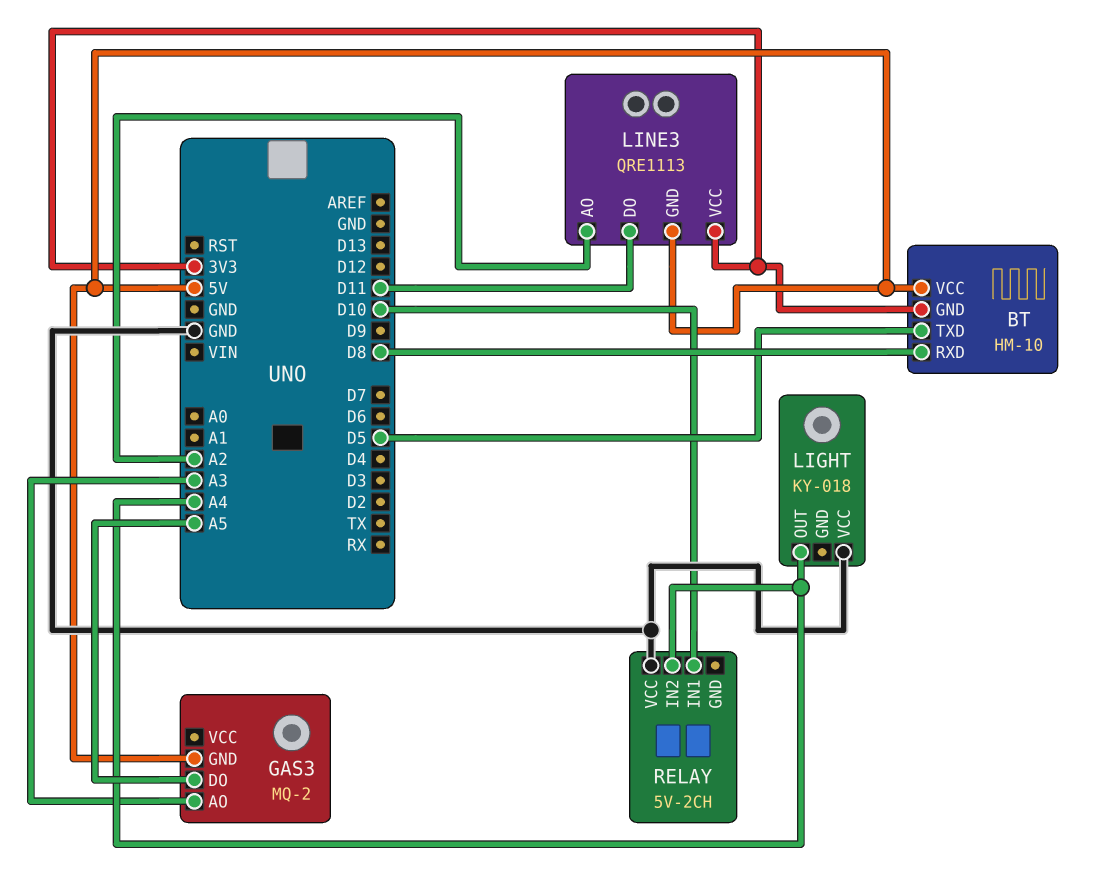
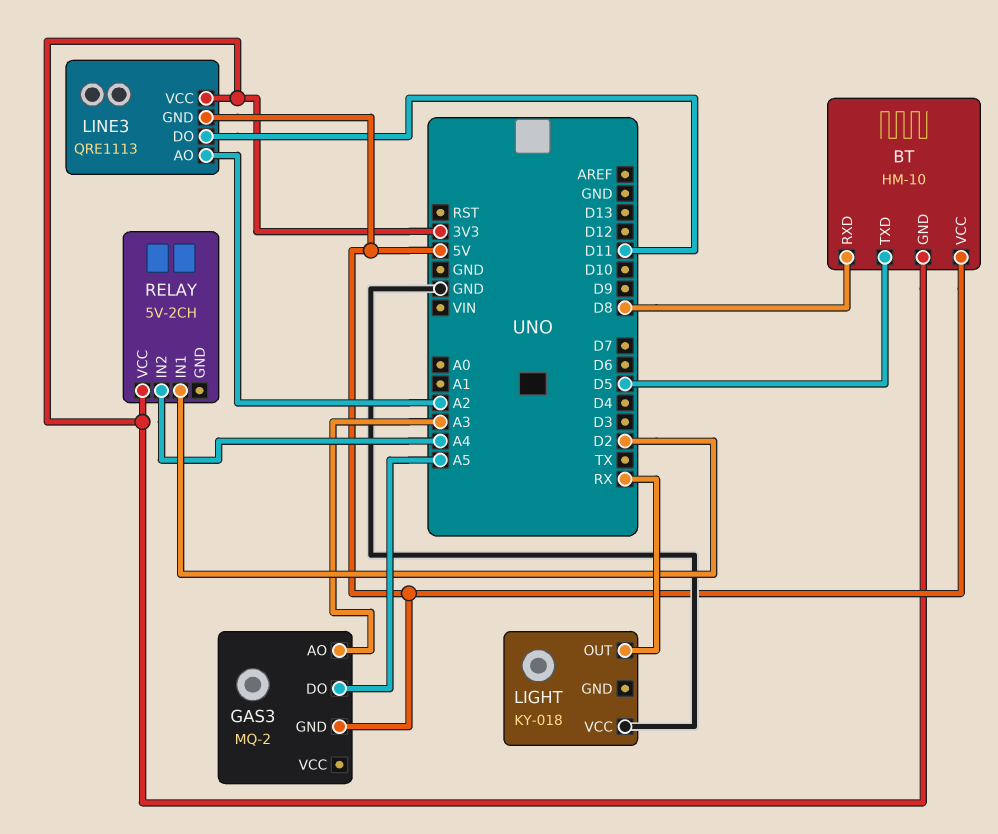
LIGHT pin OUT: A4 -> RX
RELAY pin IN1: D10 -> D2
RELAY pin VCC: GND -> 3V3

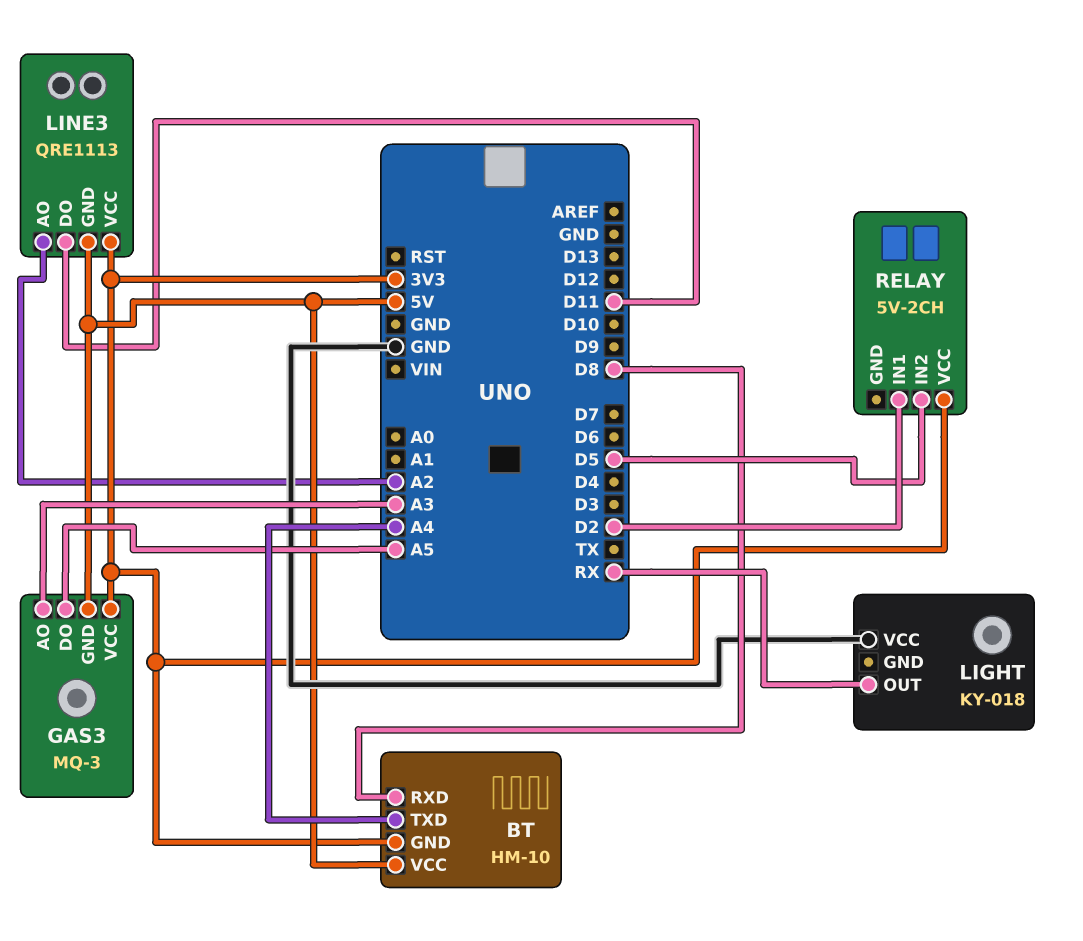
BT pin TXD: D5 -> A4
GAS3: MQ-2 -> MQ-3
GAS3 pin VCC: none -> 3V3
RELAY pin IN2: A4 -> D5

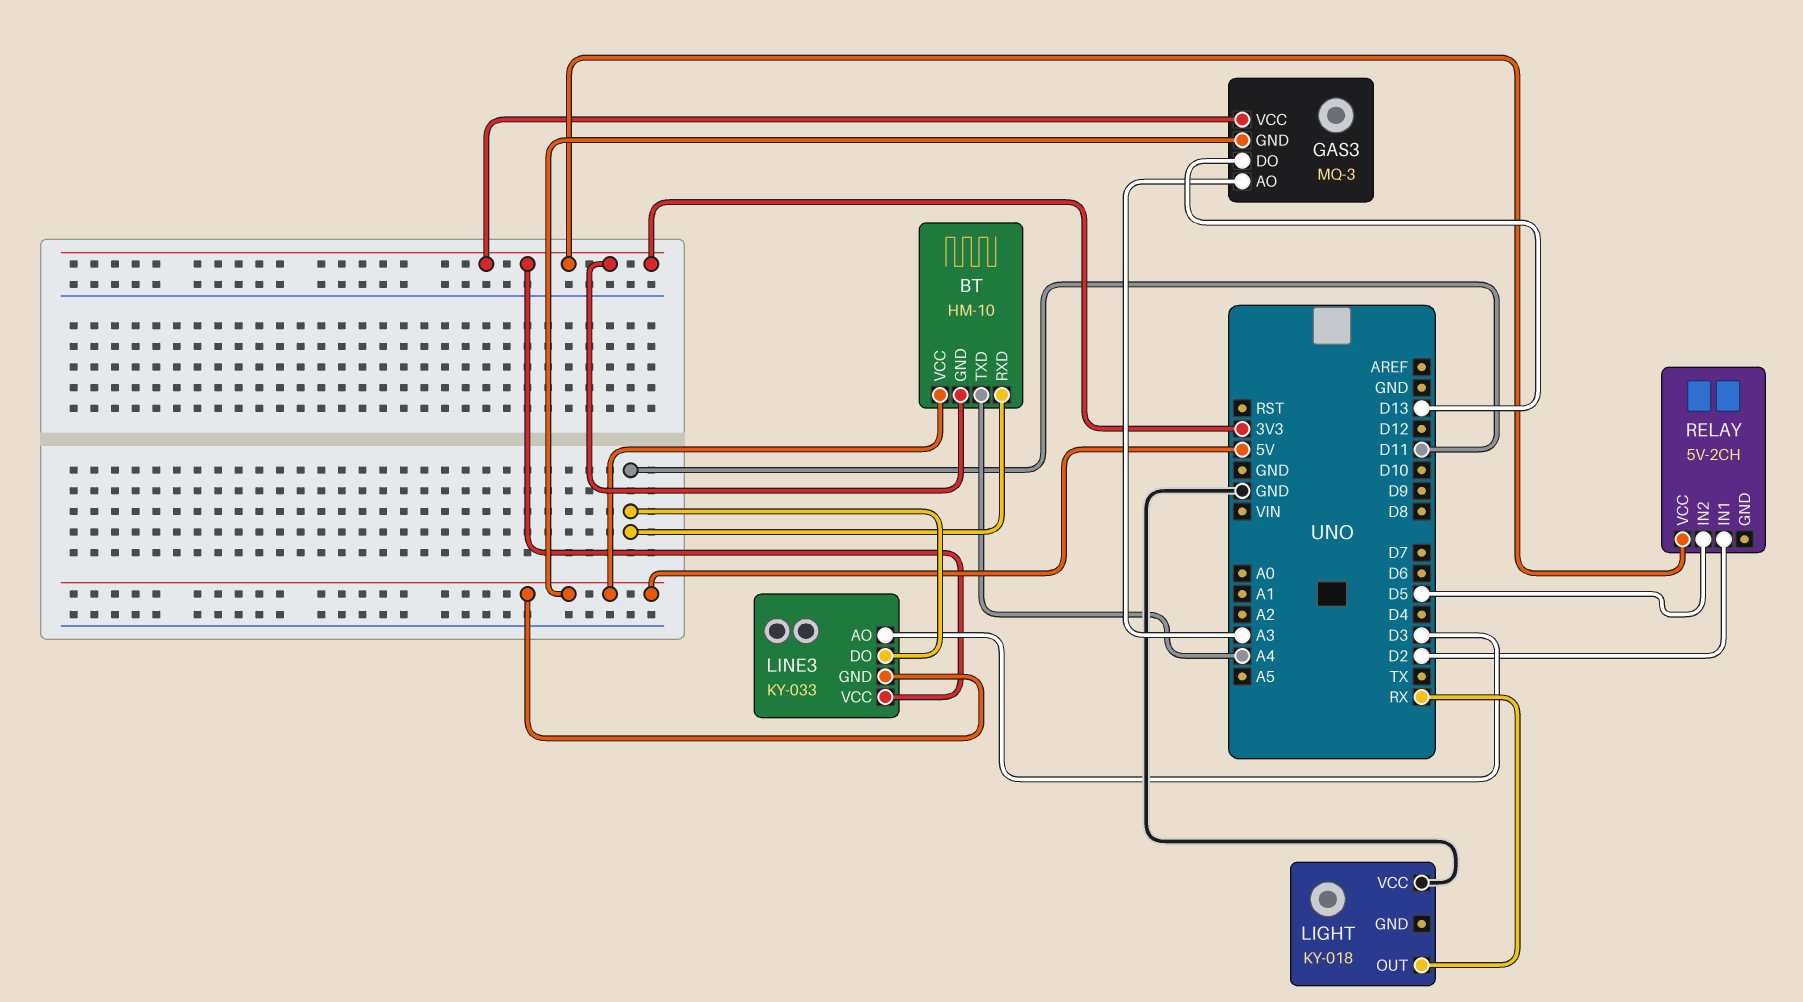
BT pin RXD: D8 -> D11
GAS3 pin DO: A5 -> D13
LINE3: QRE1113 -> KY-033
LINE3 pin AO: A2 -> D3

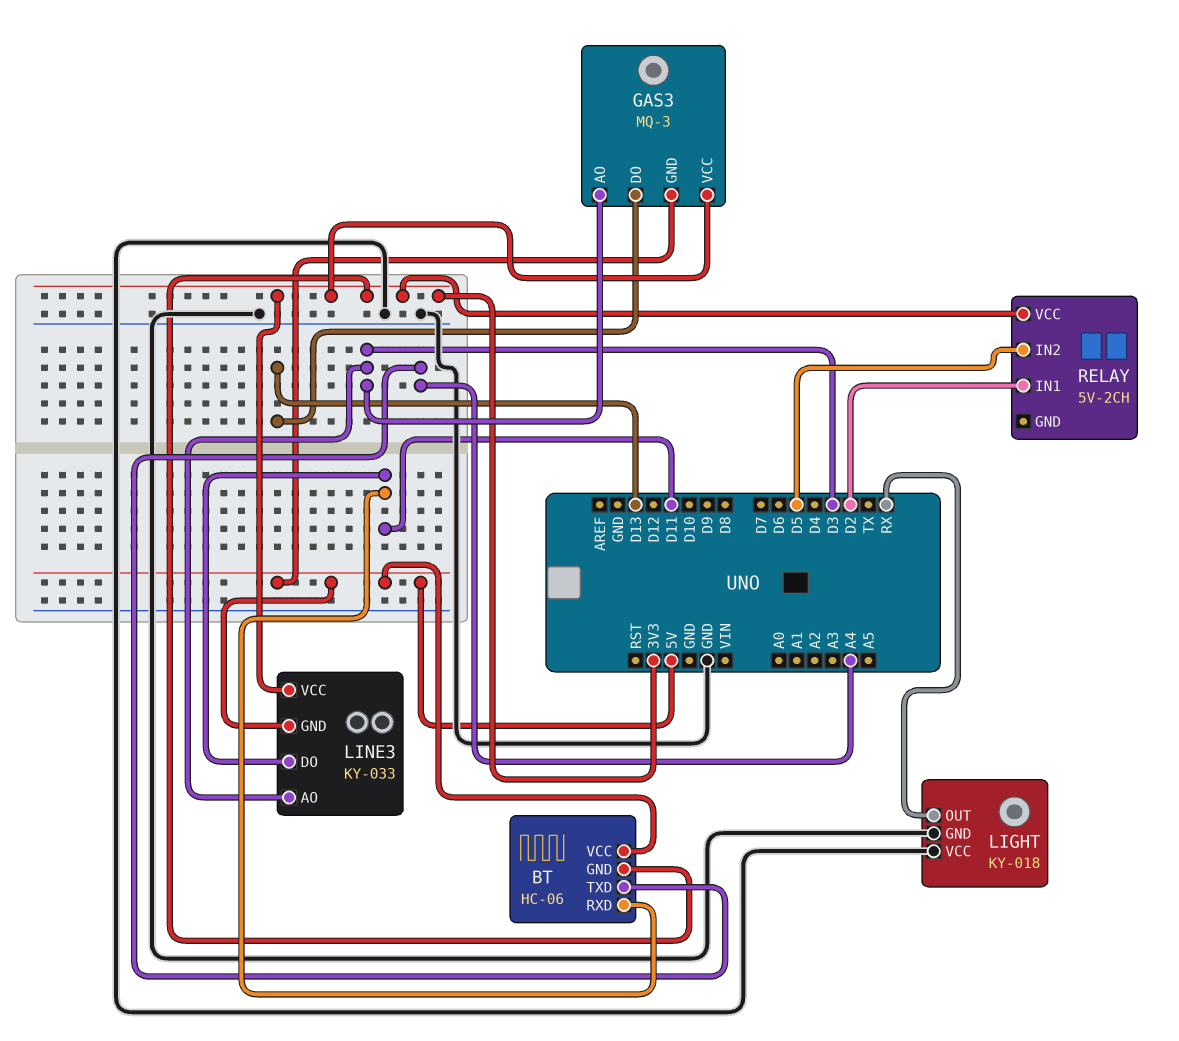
BT: HM-10 -> HC-06
GAS3 pin AO: A3 -> D3
LIGHT pin GND: none -> GND

